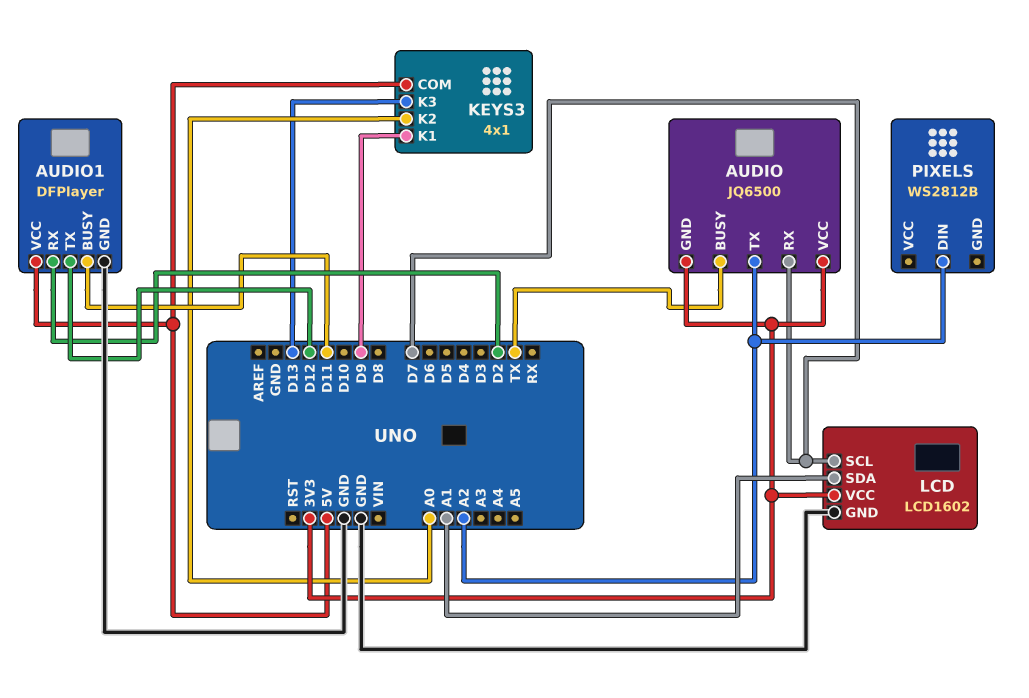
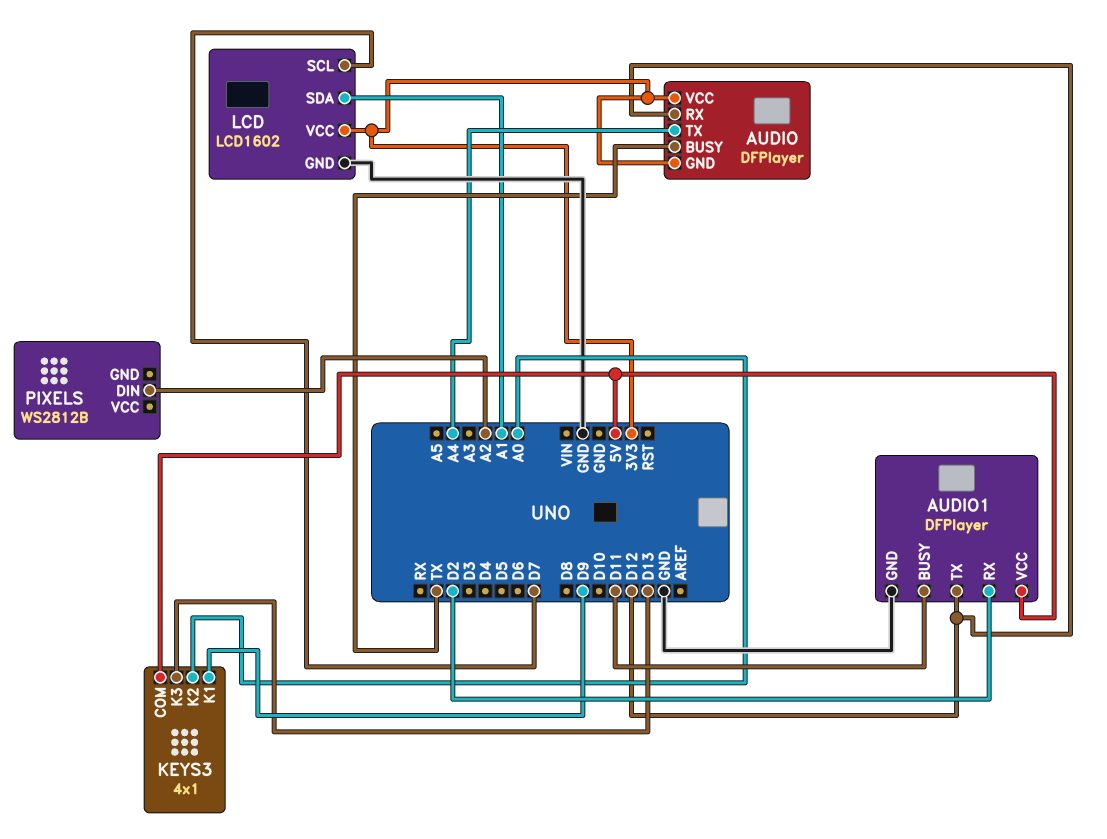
AUDIO: JQ6500 -> DFPlayer
AUDIO pin RX: D7 -> D12
AUDIO pin TX: A2 -> A4

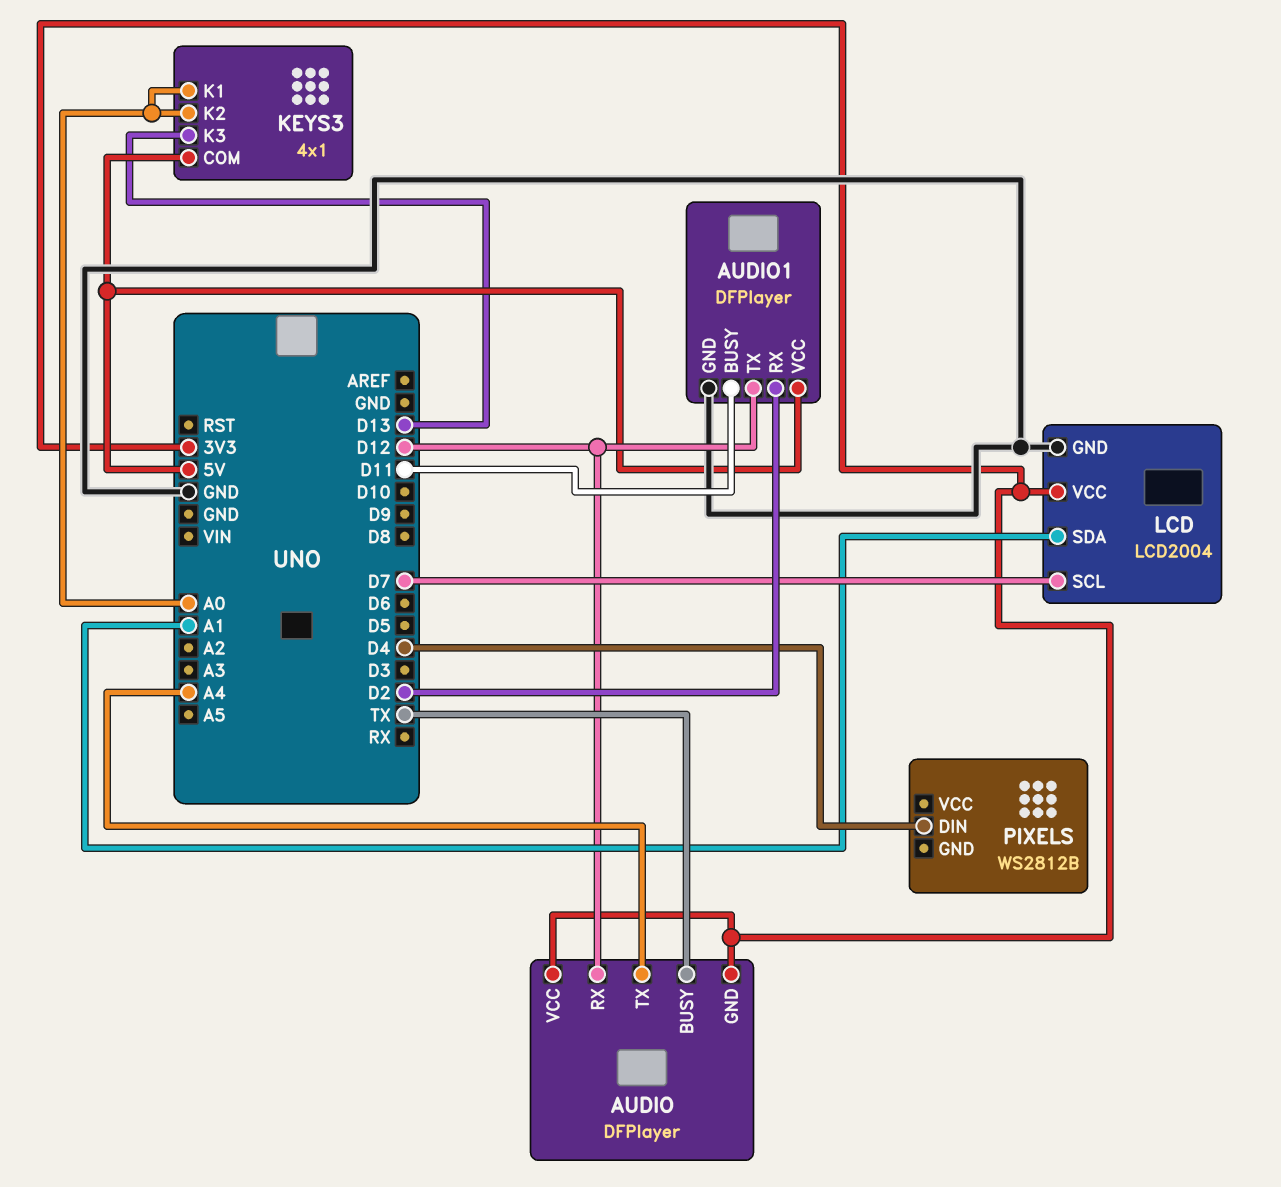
KEYS3 pin K1: D9 -> A0
LCD: LCD1602 -> LCD2004
PIXELS pin DIN: A2 -> D4

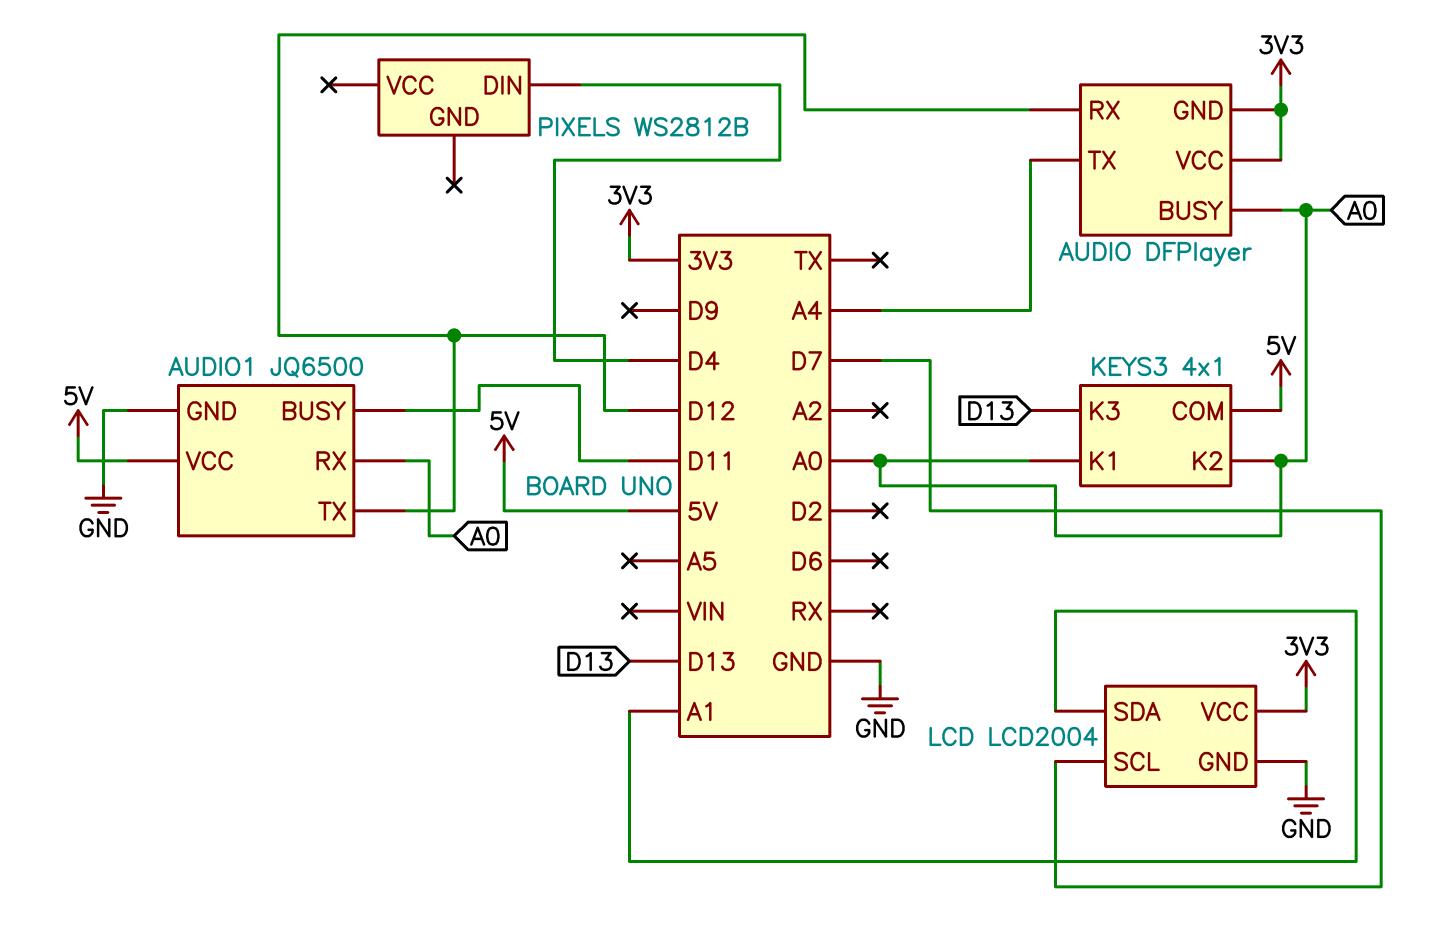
AUDIO pin BUSY: TX -> A0
AUDIO1: DFPlayer -> JQ6500
AUDIO1 pin RX: D2 -> A0

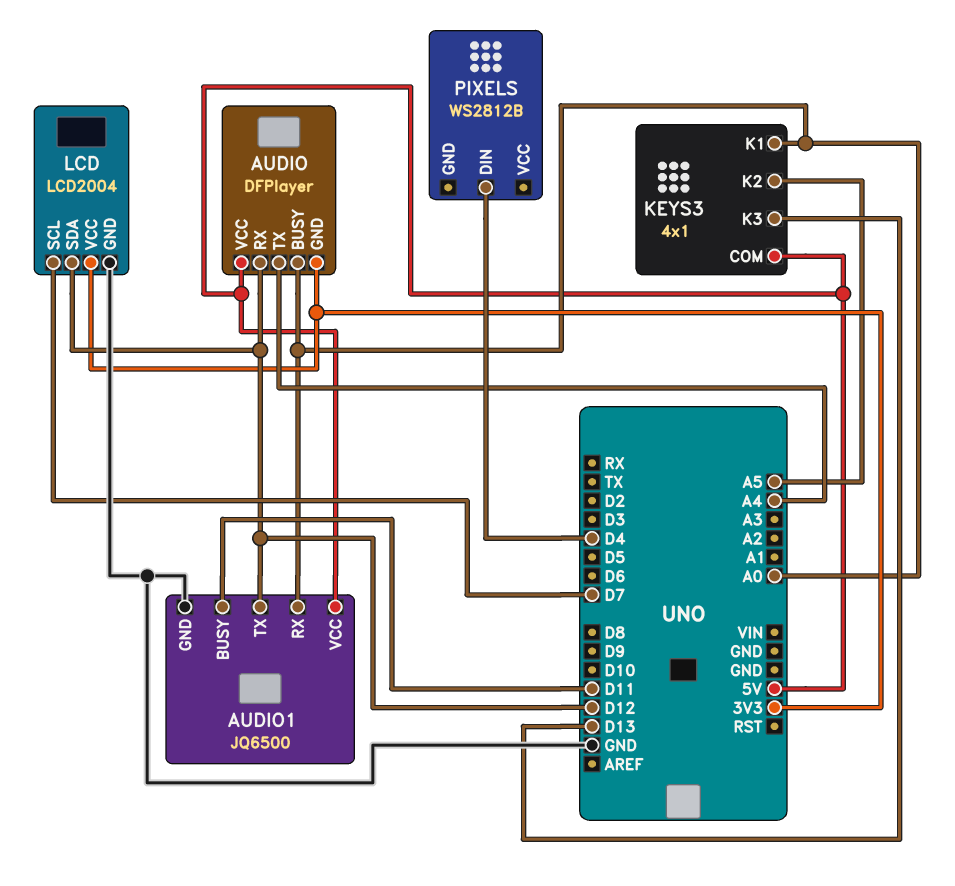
AUDIO pin VCC: 3V3 -> 5V
KEYS3 pin K2: A0 -> A5
LCD pin SDA: A1 -> D12

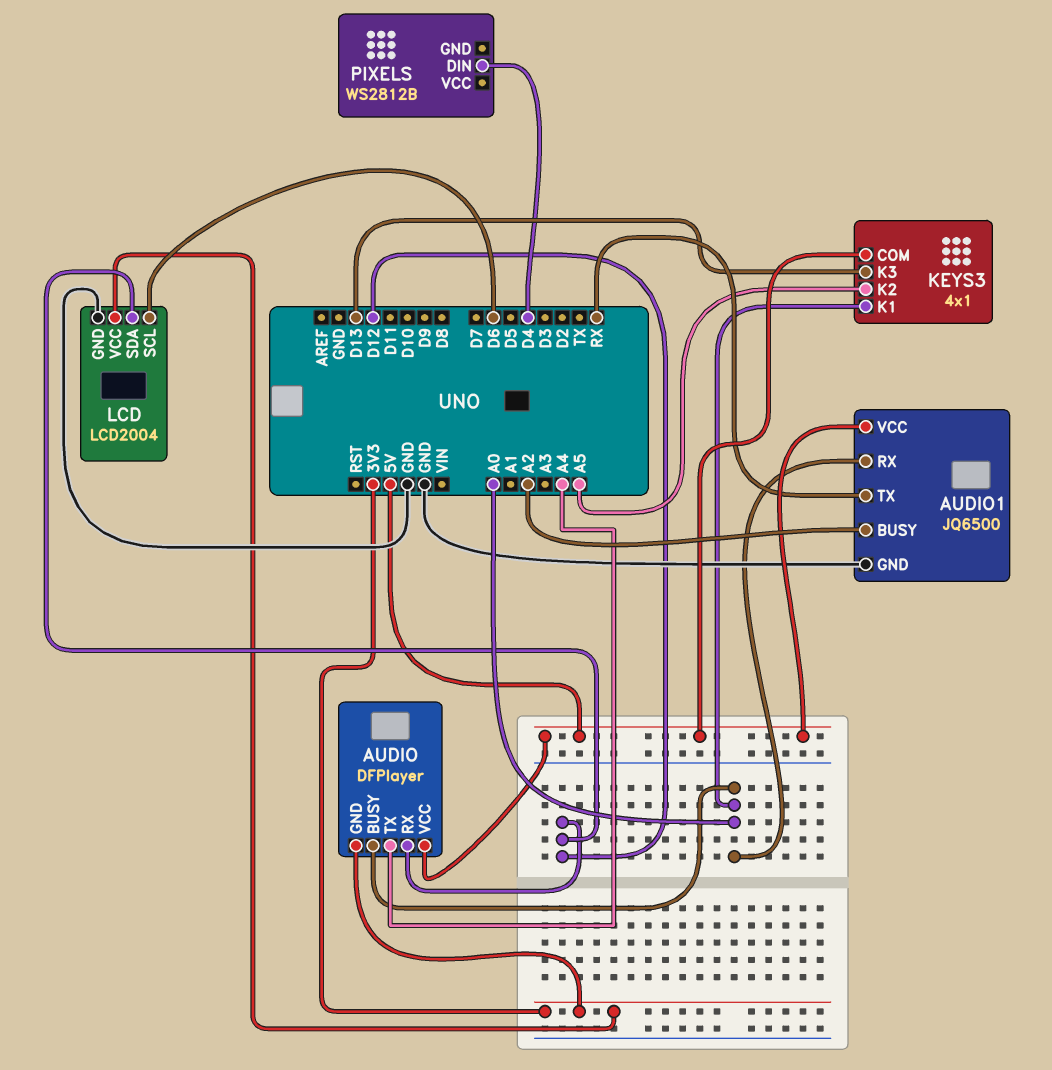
AUDIO1 pin BUSY: D11 -> A2
AUDIO1 pin TX: D12 -> RX
LCD pin SCL: D7 -> D6

